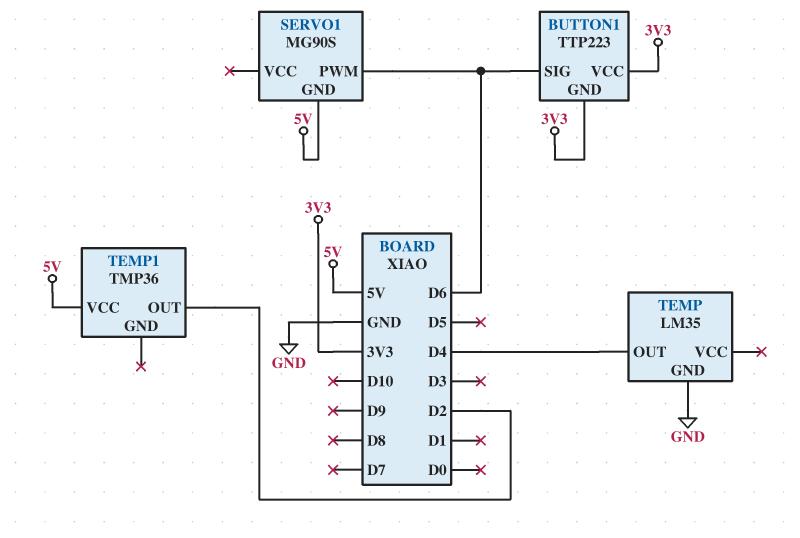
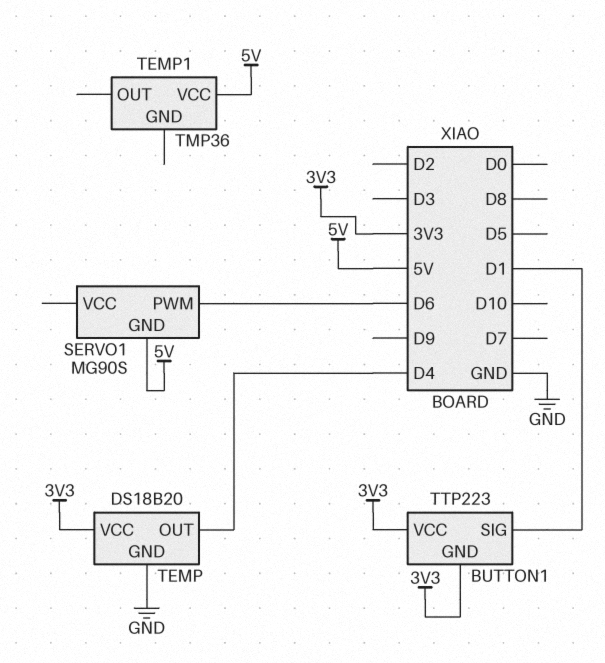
BUTTON1 pin SIG: D6 -> D1
TEMP: LM35 -> DS18B20
TEMP pin VCC: none -> 3V3
TEMP1 pin OUT: D2 -> none

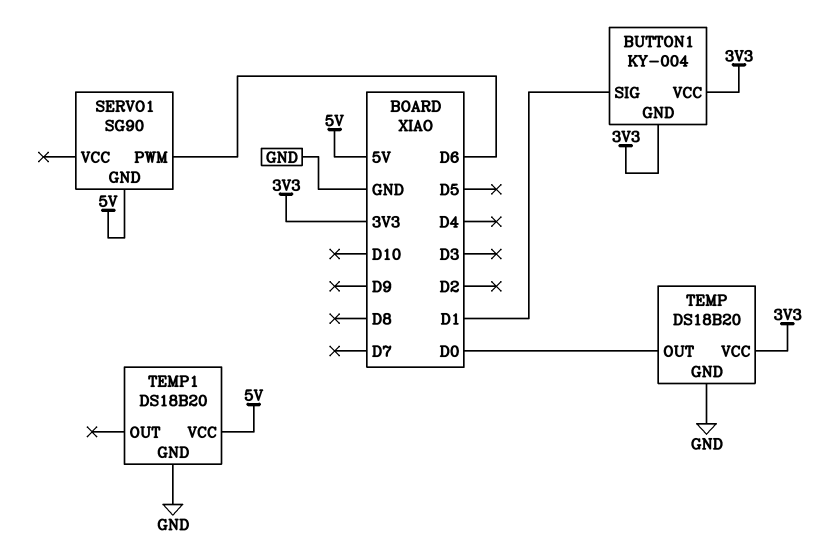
BUTTON1: TTP223 -> KY-004
SERVO1: MG90S -> SG90
TEMP pin OUT: D4 -> D0
TEMP1: TMP36 -> DS18B20
TEMP1 pin GND: none -> GND

